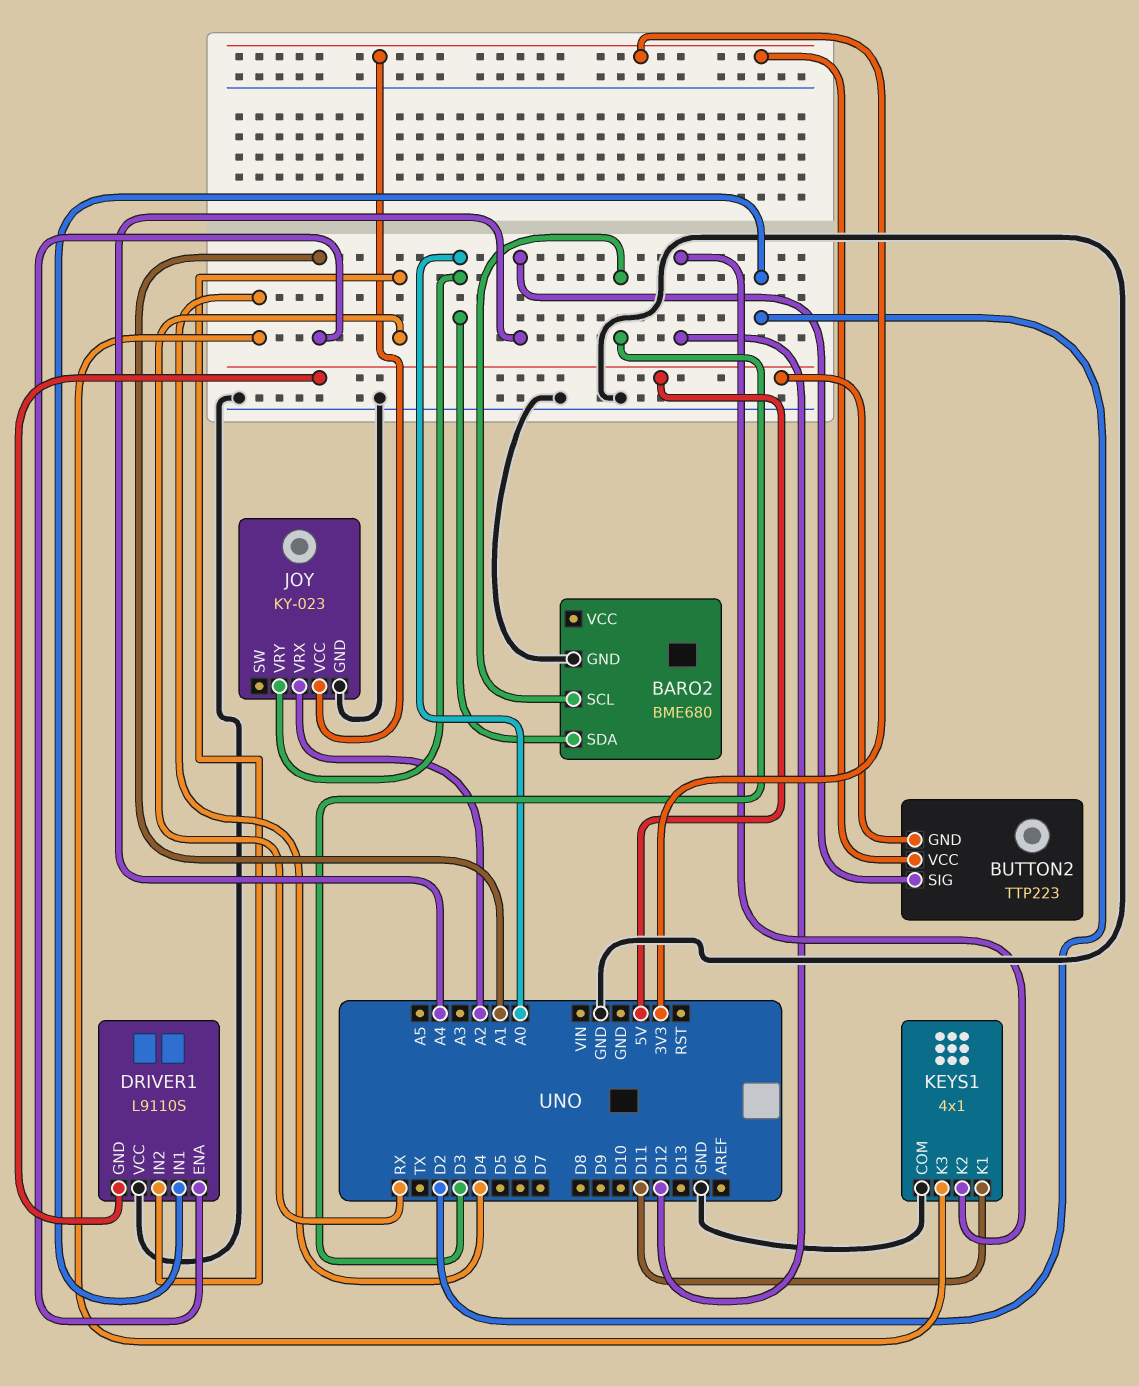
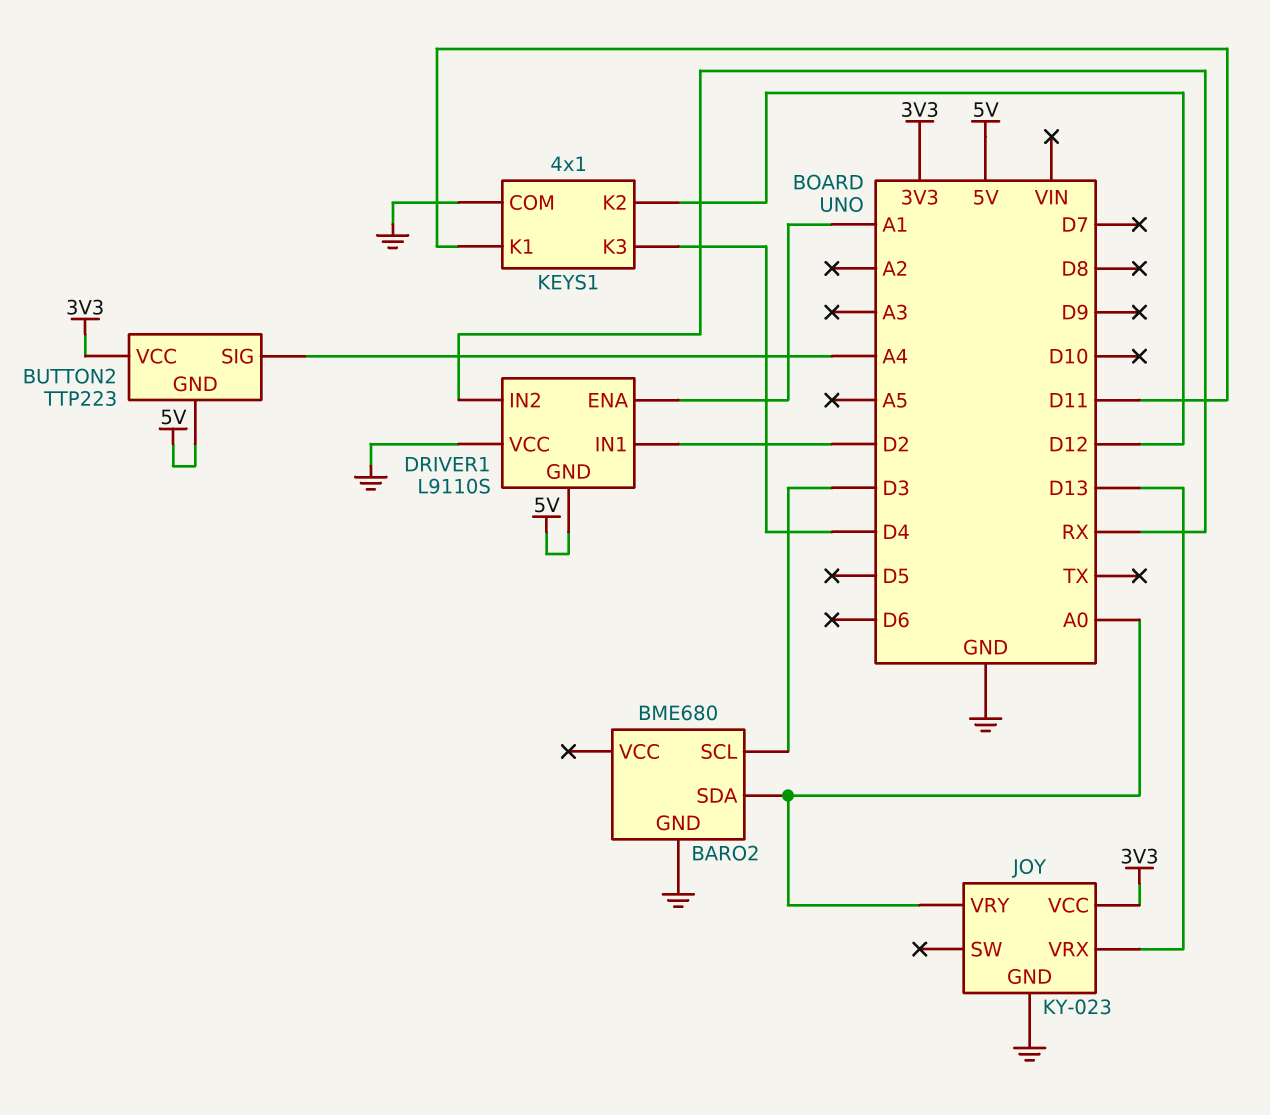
JOY pin VRX: A2 -> D13

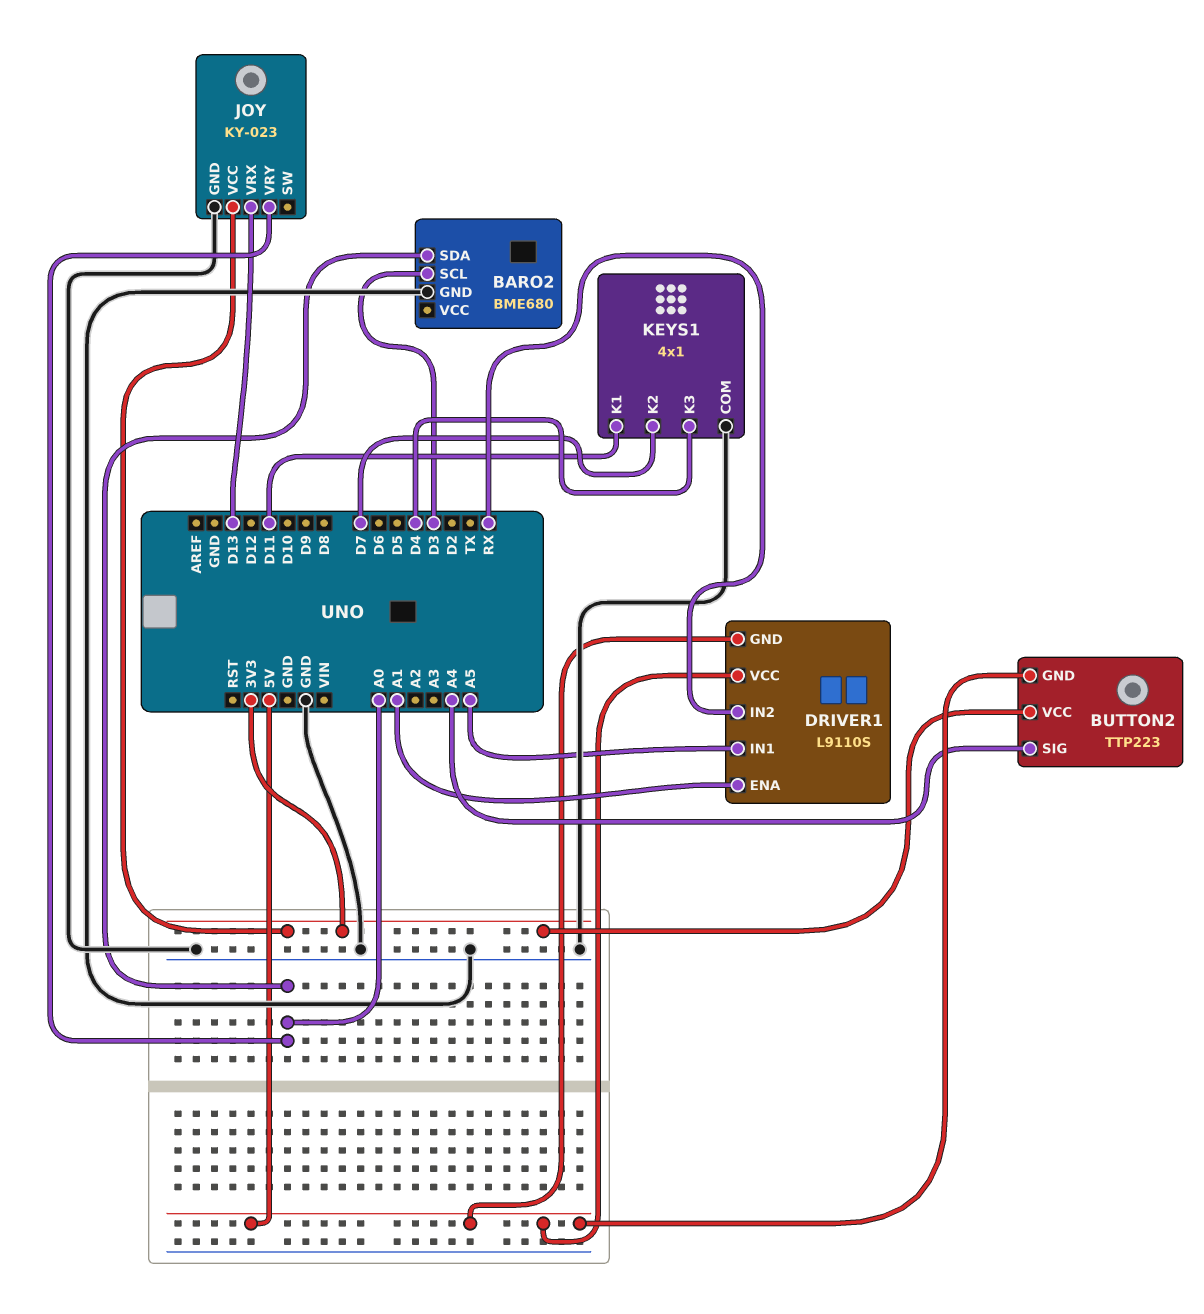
DRIVER1 pin IN1: D2 -> A5
DRIVER1 pin VCC: GND -> 5V
KEYS1 pin K2: D12 -> D7

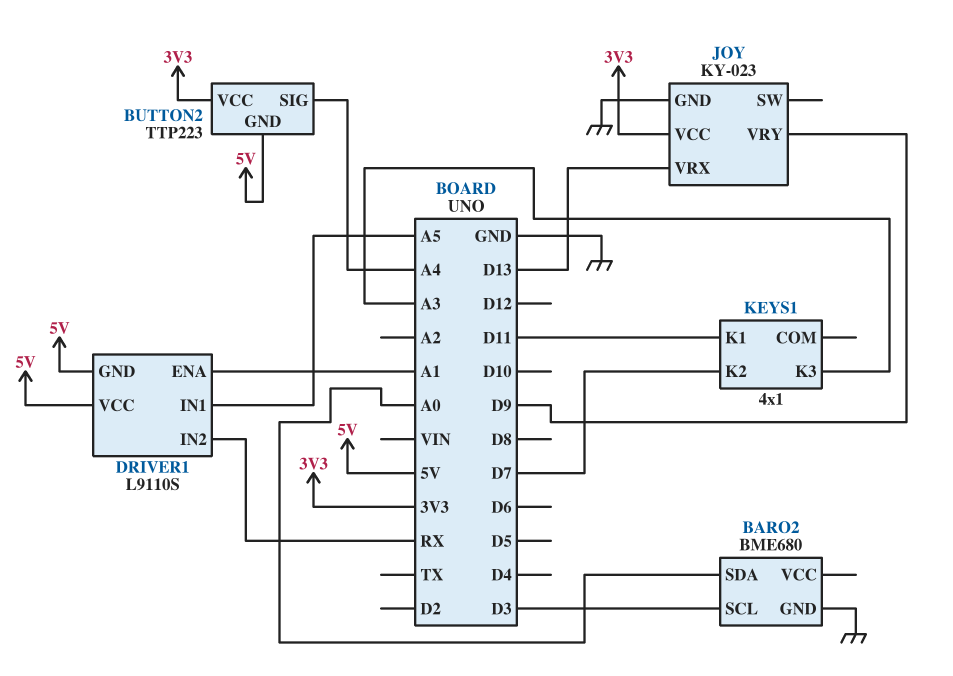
JOY pin VRY: A0 -> D9
KEYS1 pin COM: GND -> none
KEYS1 pin K3: D4 -> A3

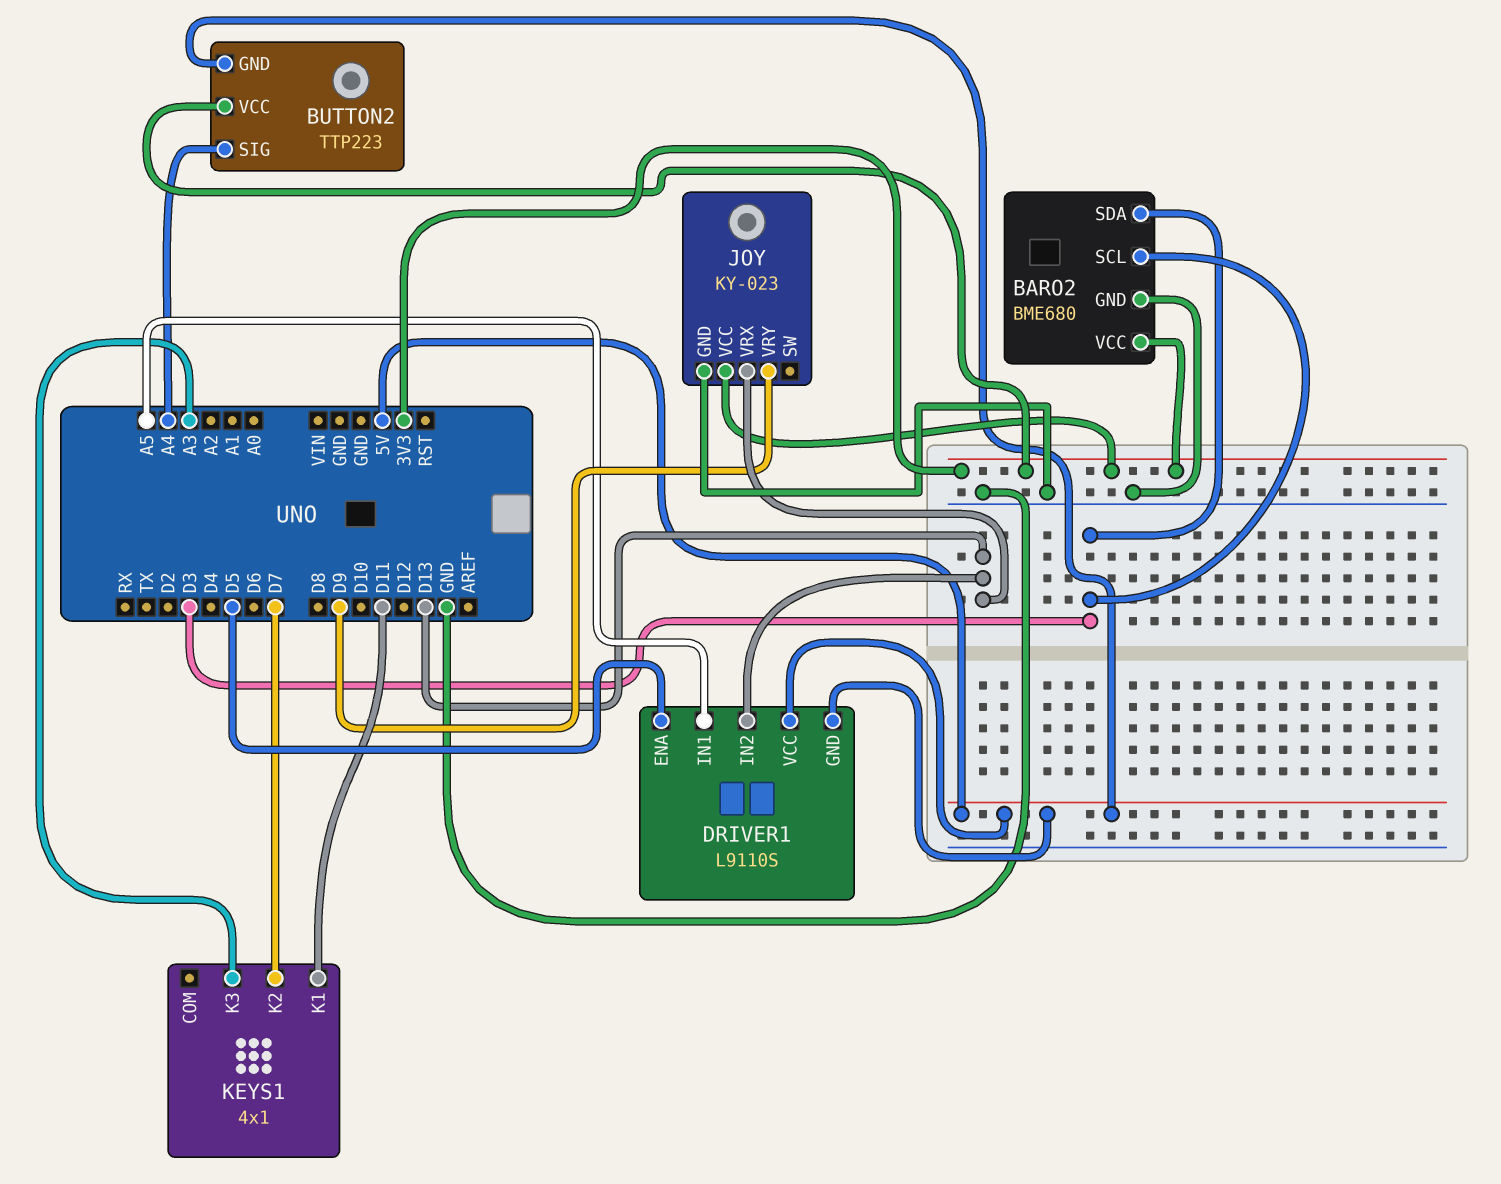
BARO2 pin SDA: A0 -> D3
BARO2 pin VCC: none -> 3V3
DRIVER1 pin ENA: A1 -> D5
DRIVER1 pin IN2: RX -> D13

